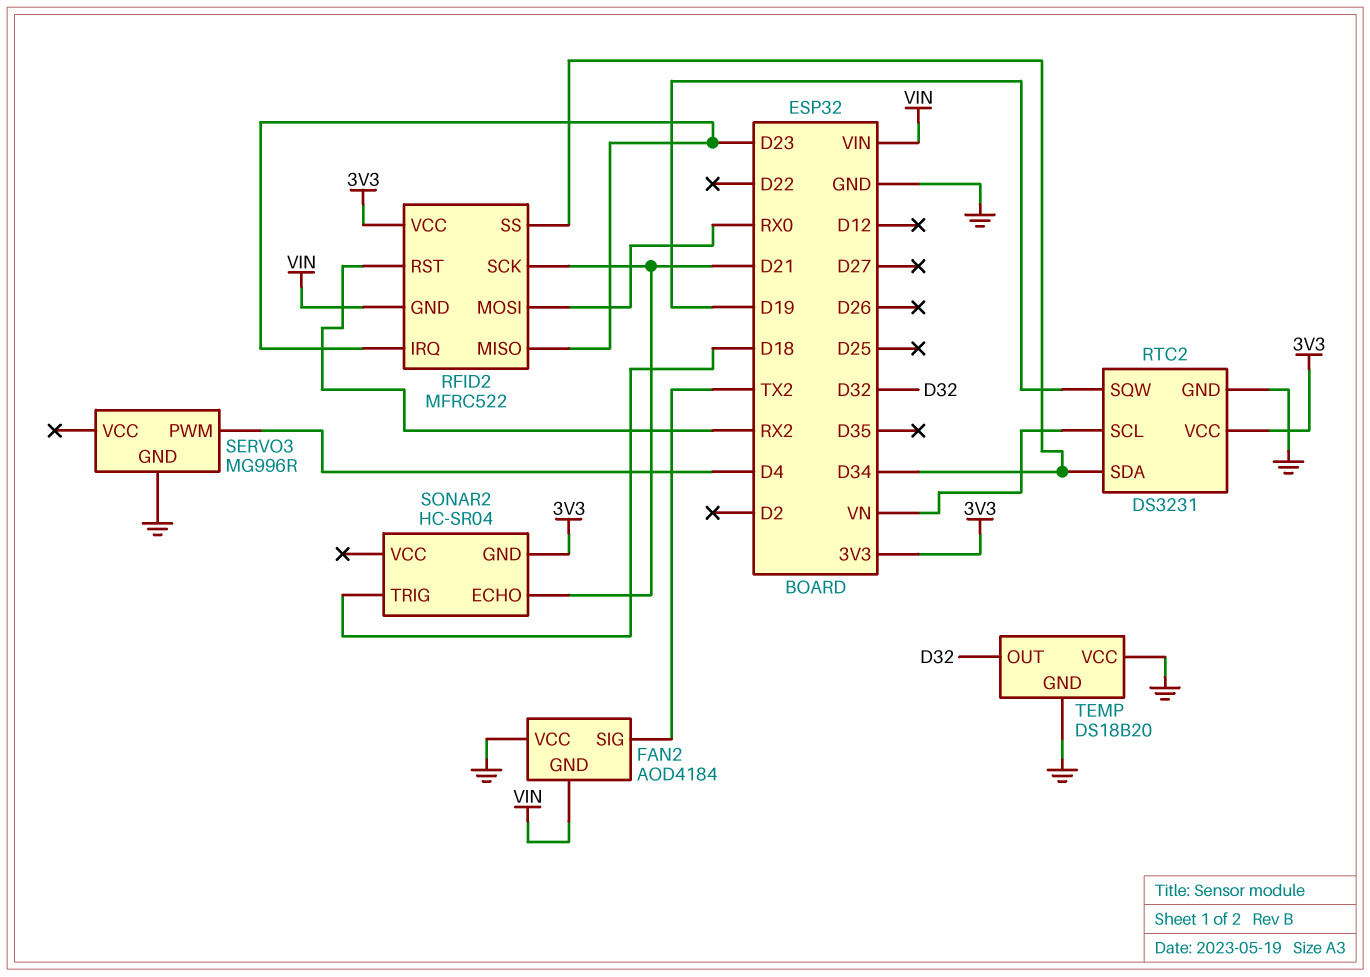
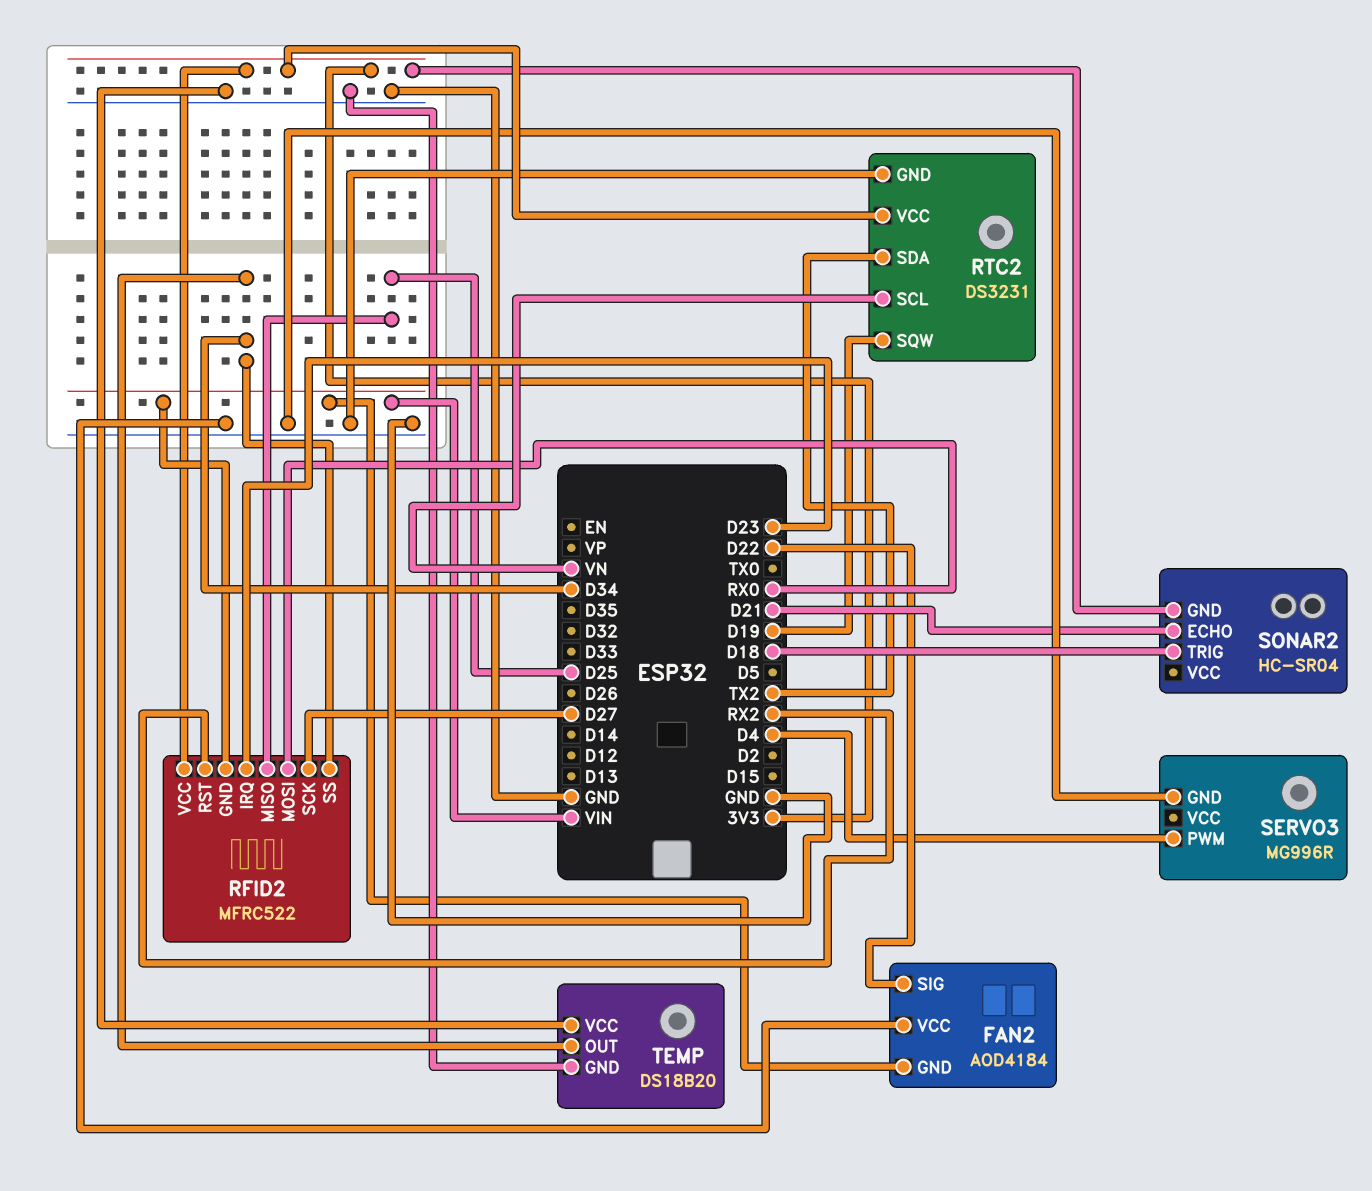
FAN2 pin SIG: TX2 -> D22
RFID2 pin MISO: D23 -> D25
RFID2 pin SCK: D21 -> D27
RTC2 pin SDA: D34 -> TX2
TEMP pin OUT: D32 -> D34

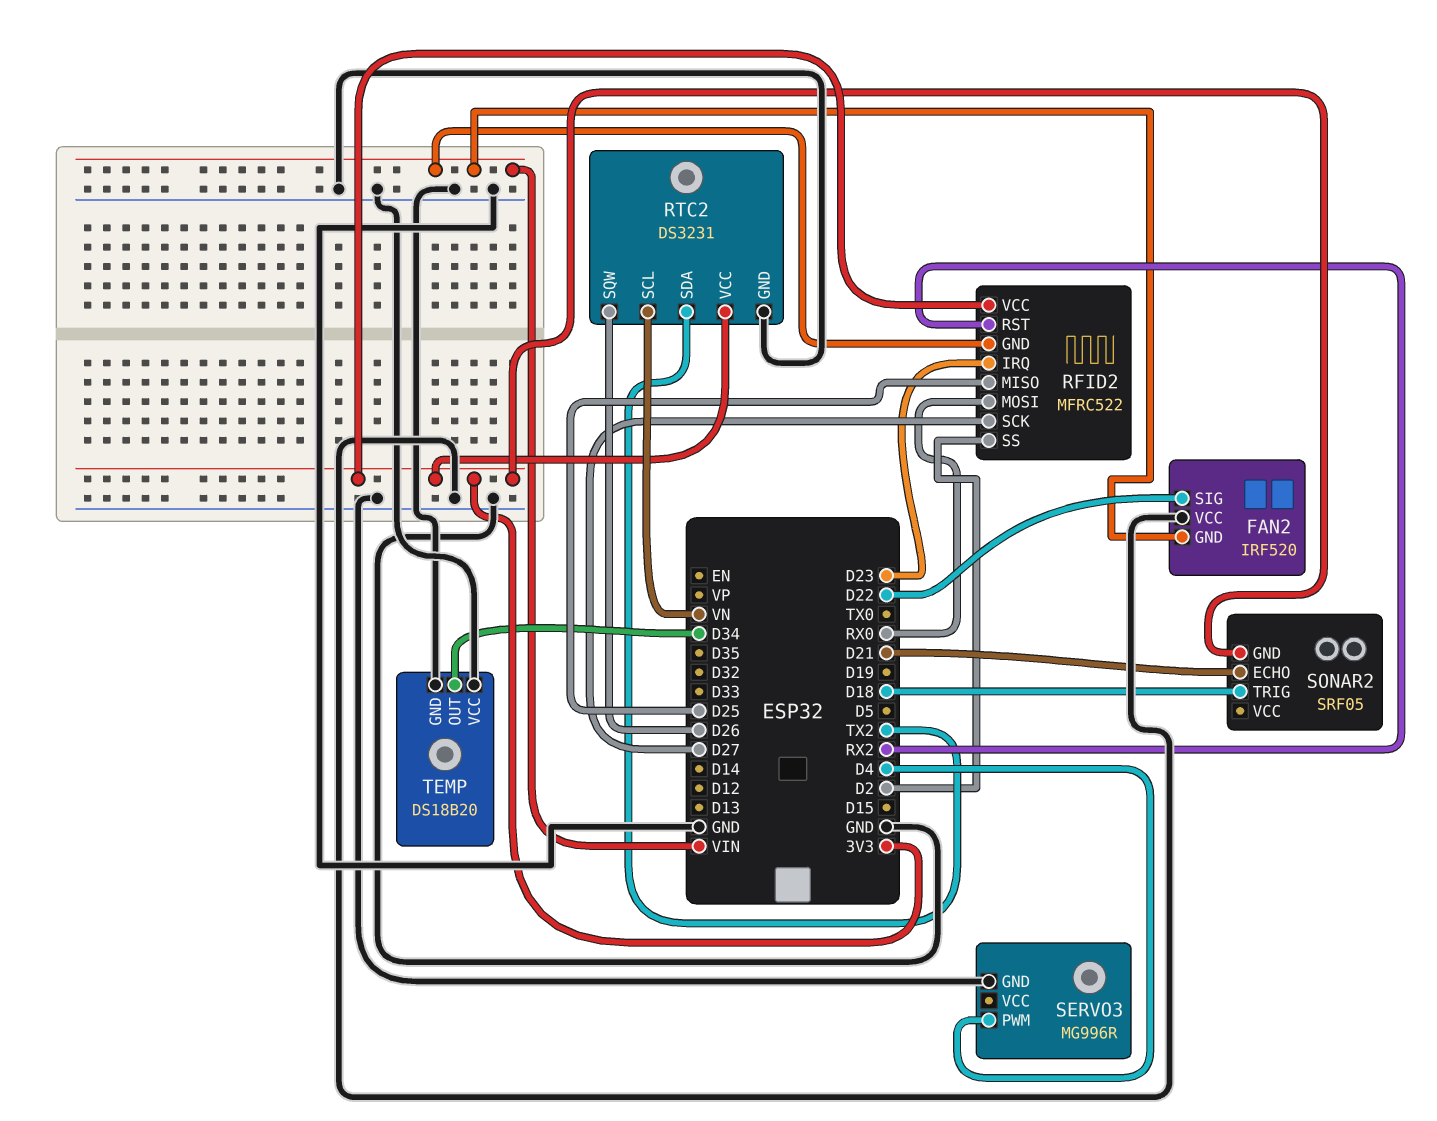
FAN2: AOD4184 -> IRF520
RFID2 pin SS: D34 -> D2
RTC2 pin SQW: D19 -> D26
SONAR2: HC-SR04 -> SRF05

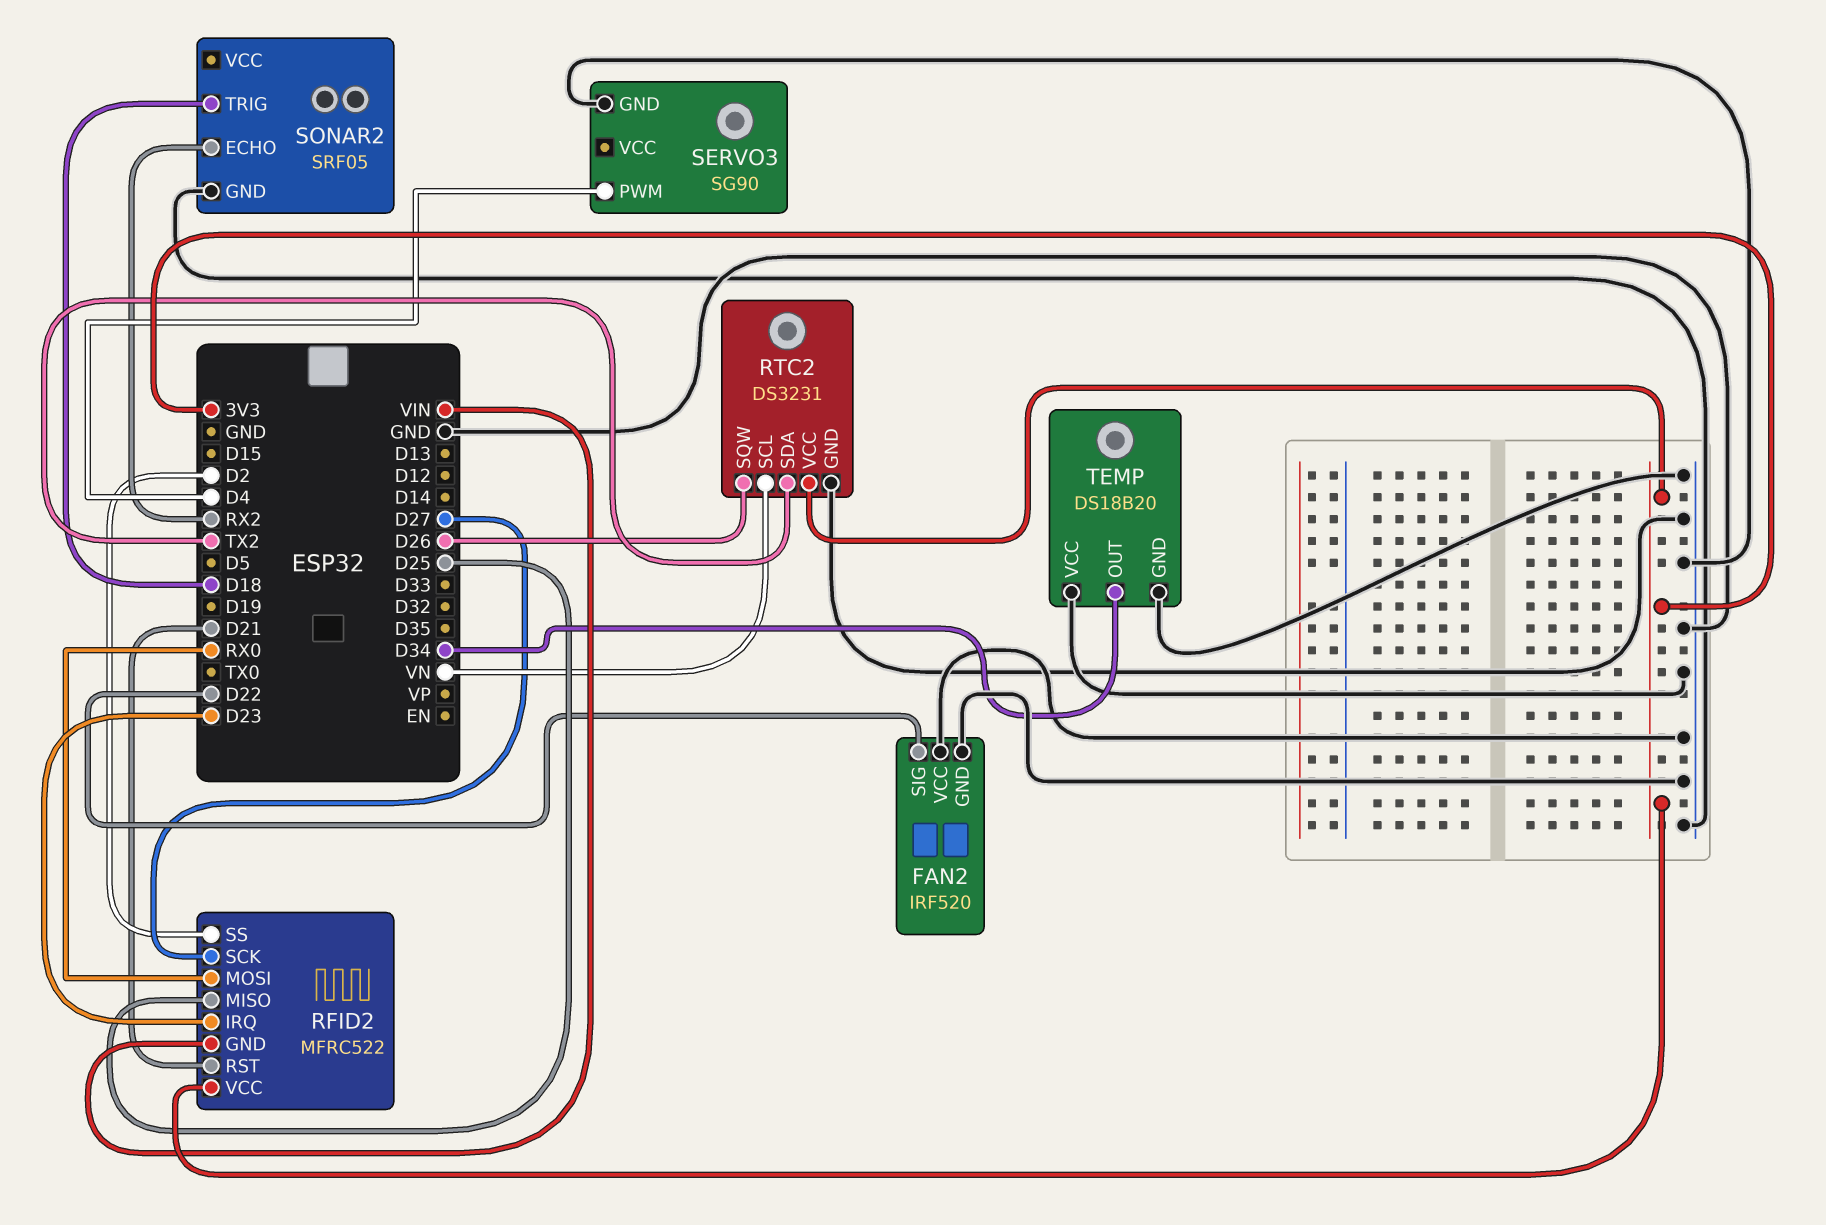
FAN2 pin GND: VIN -> GND
RFID2 pin RST: RX2 -> D21
SERVO3: MG996R -> SG90
SONAR2 pin ECHO: D21 -> RX2
SONAR2 pin GND: 3V3 -> GND

